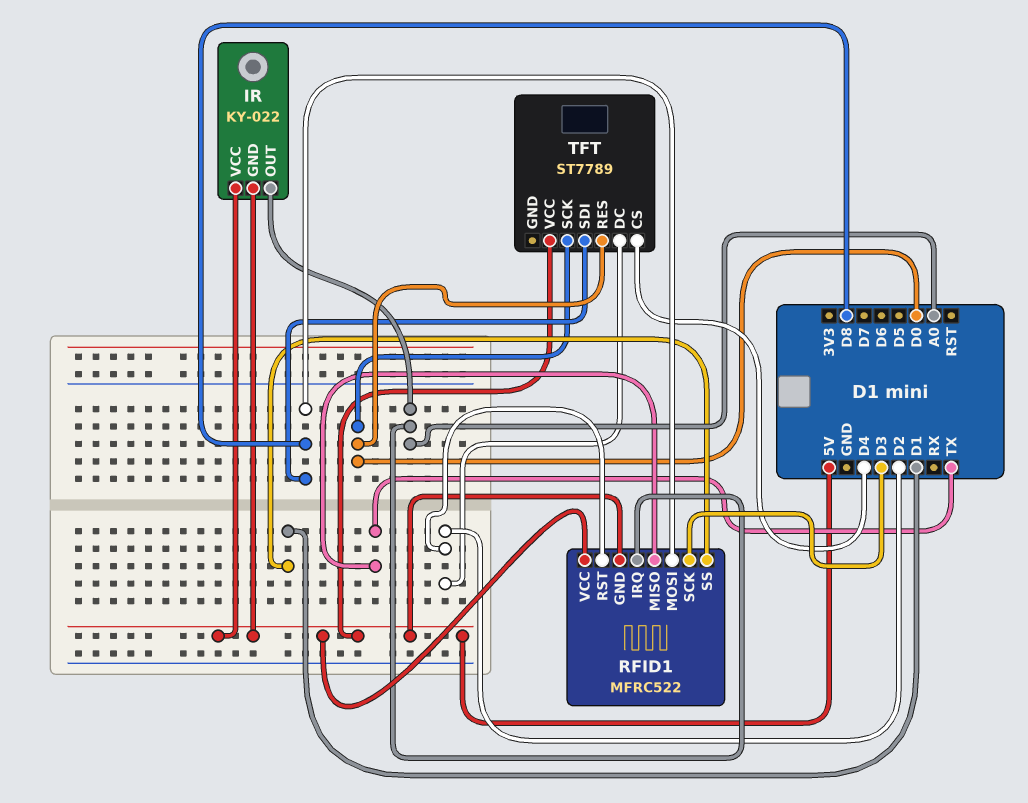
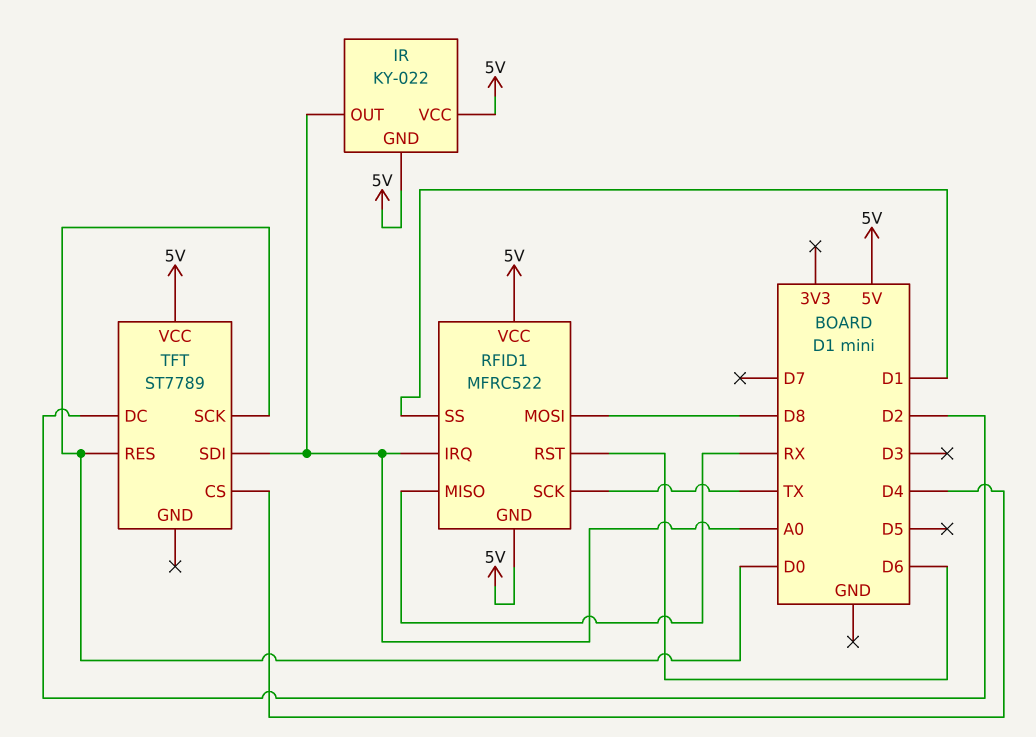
RFID1 pin MISO: TX -> RX
RFID1 pin RST: D2 -> D6
RFID1 pin SCK: D3 -> TX
TFT pin SDI: D8 -> A0

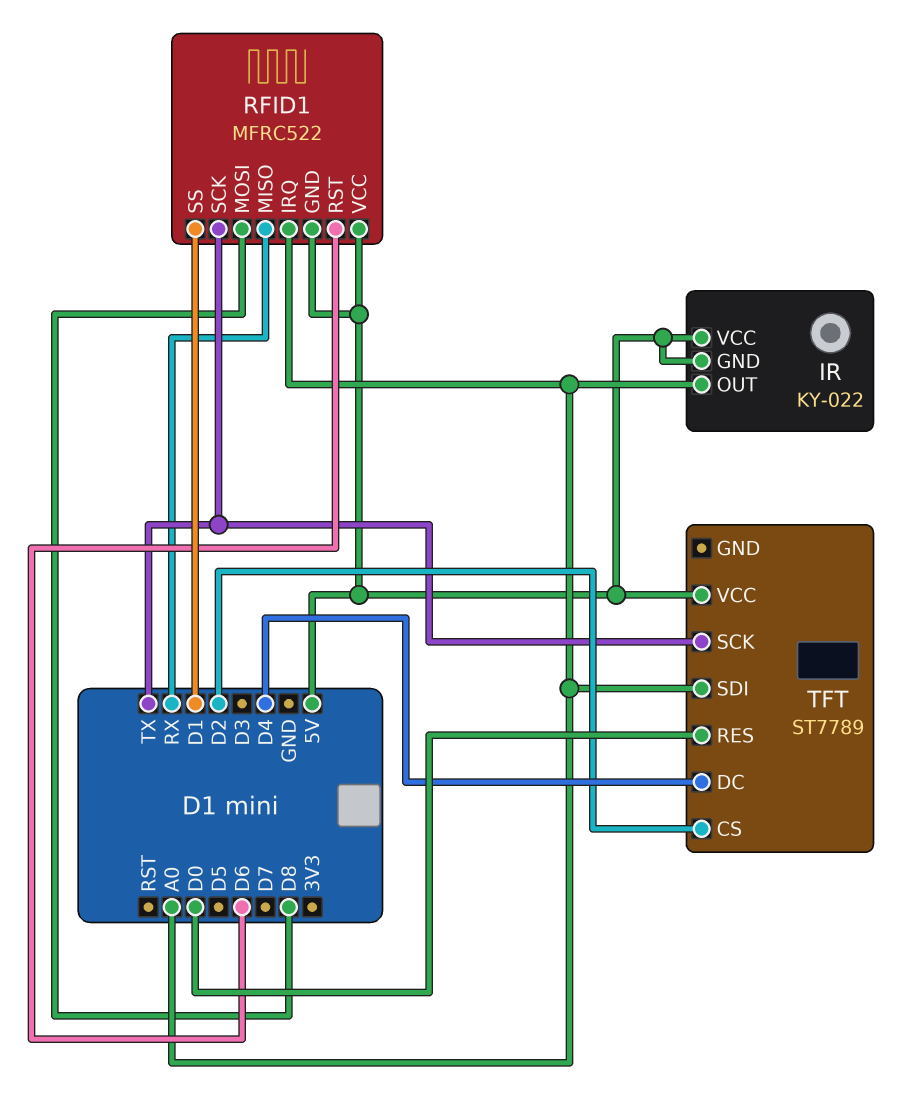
TFT pin CS: D4 -> D2
TFT pin DC: D2 -> D4
TFT pin SCK: D0 -> TX

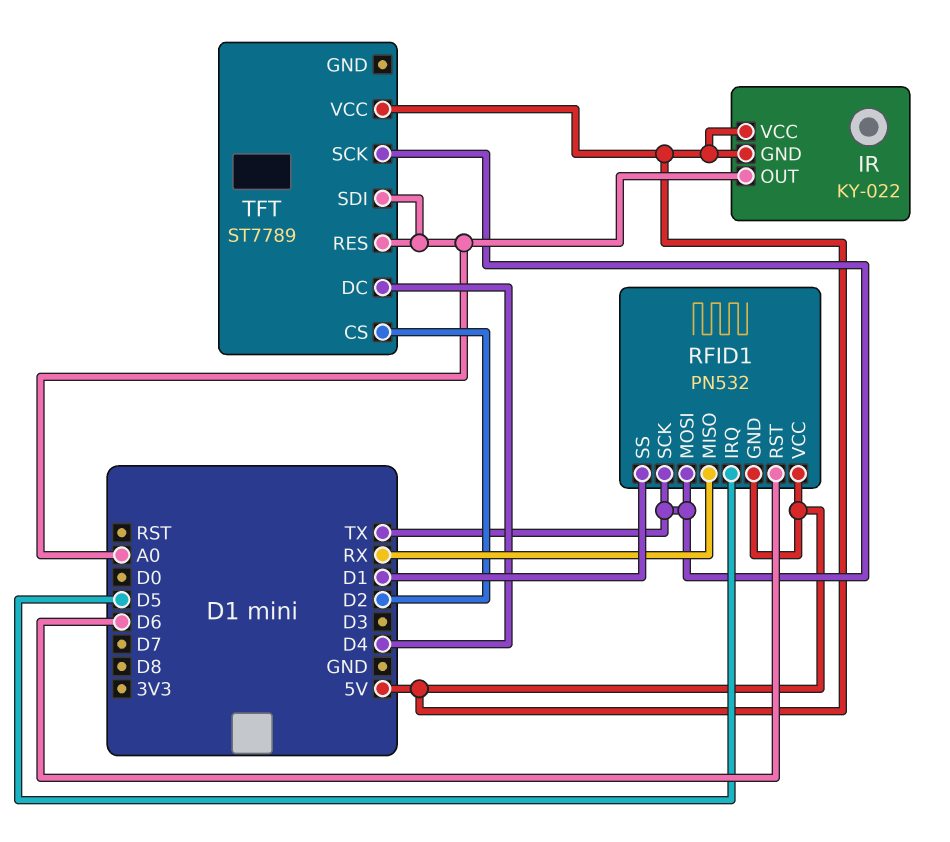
RFID1: MFRC522 -> PN532
RFID1 pin IRQ: A0 -> D5
RFID1 pin MOSI: D8 -> TX
TFT pin RES: D0 -> A0

